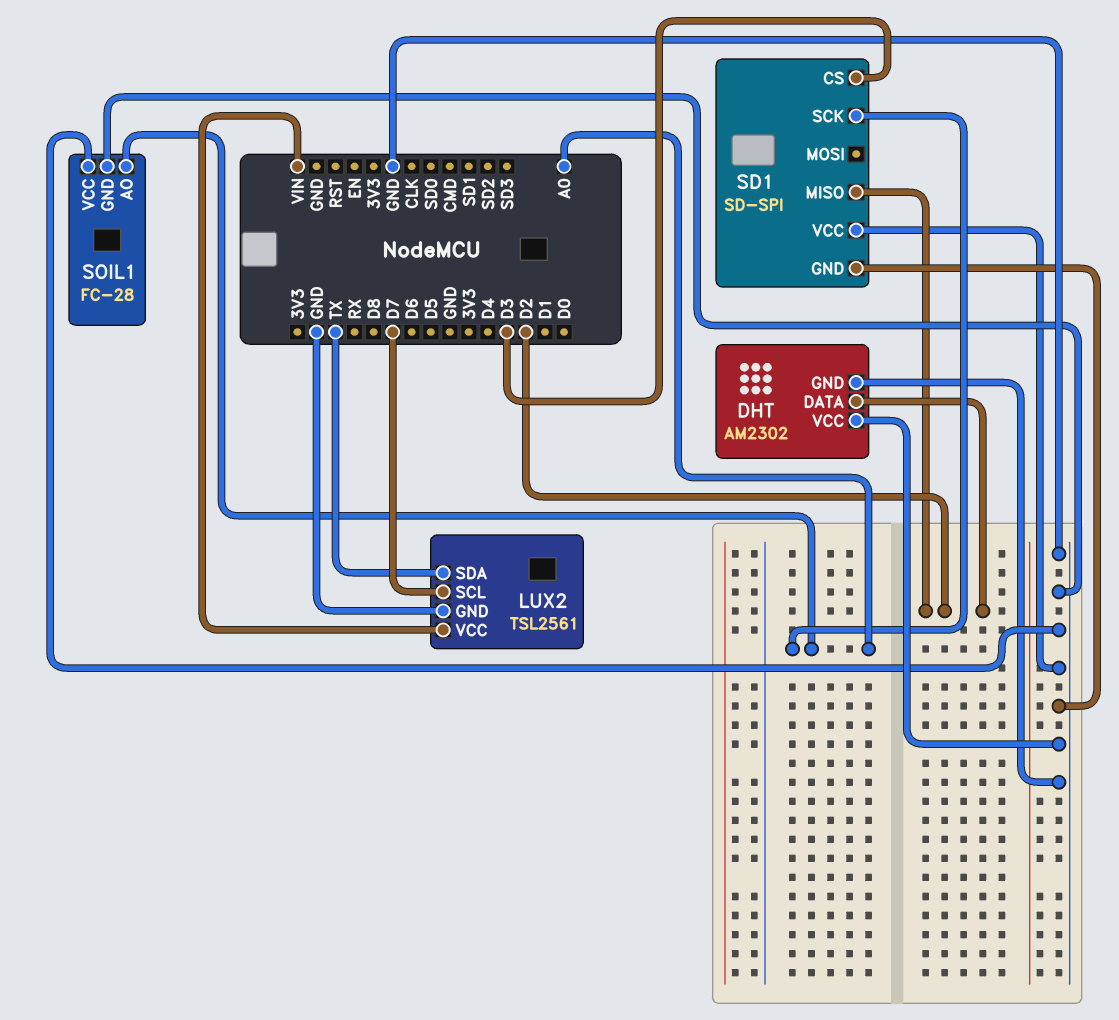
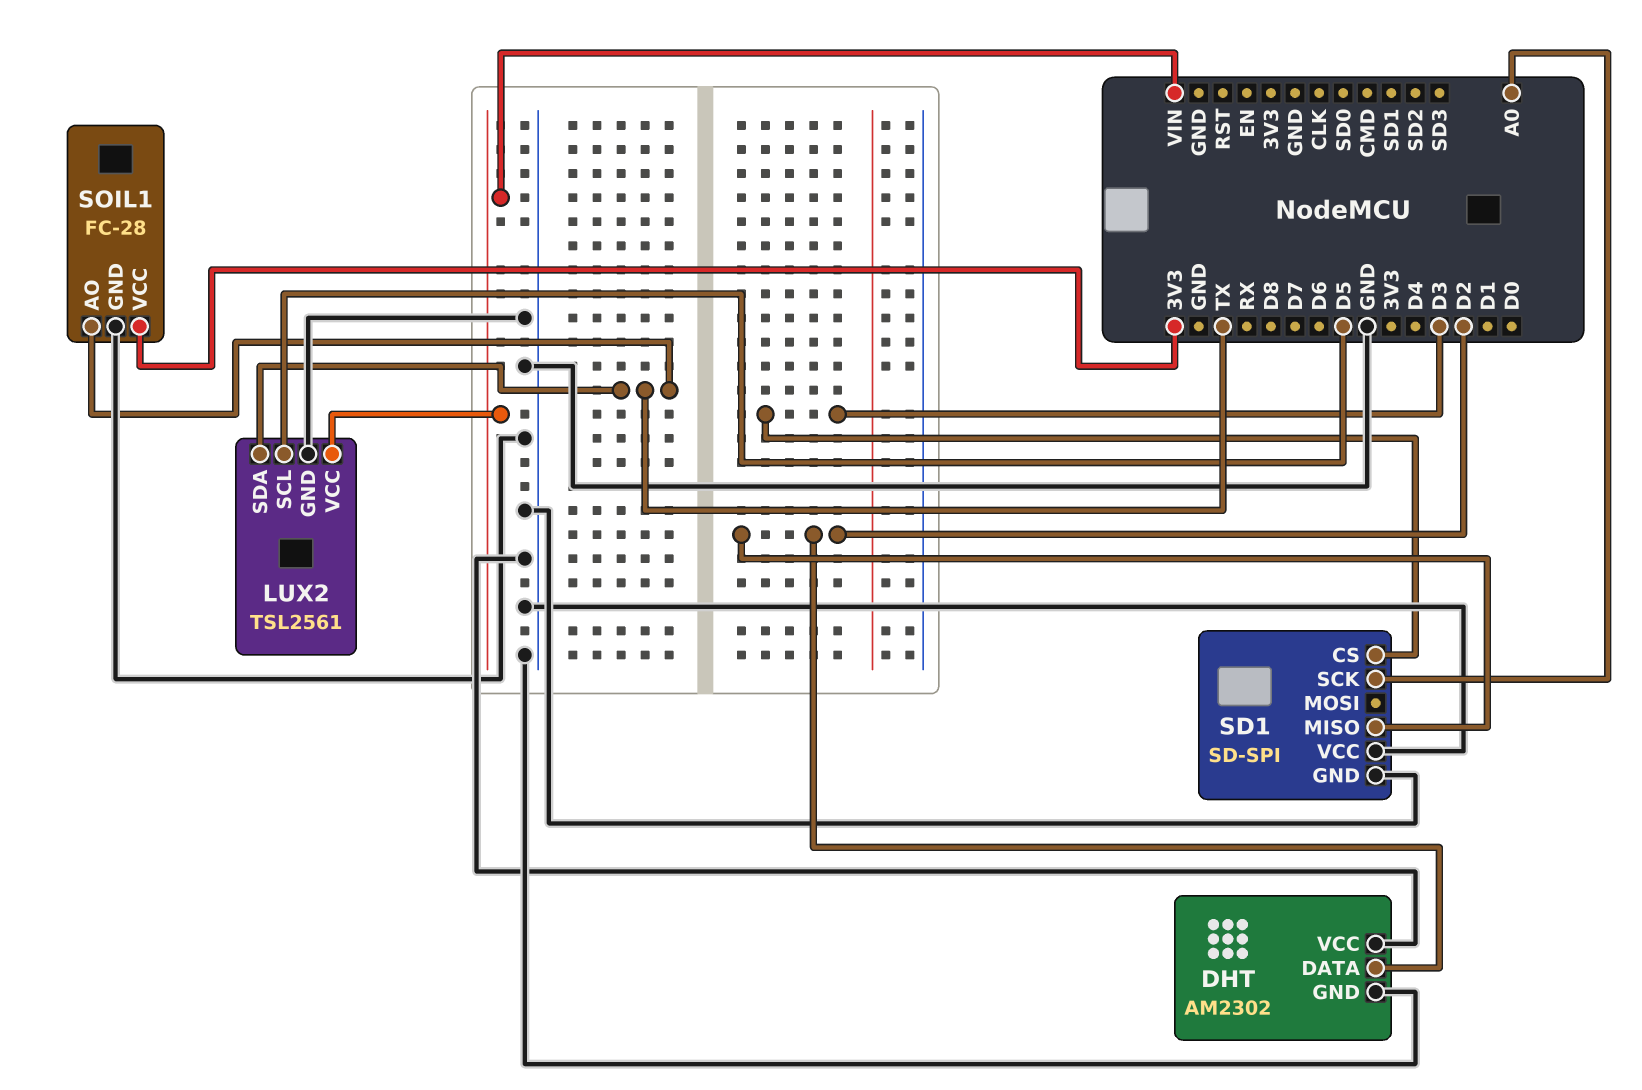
LUX2 pin SCL: D7 -> D5
SOIL1 pin AO: A0 -> TX
SOIL1 pin VCC: GND -> 3V3

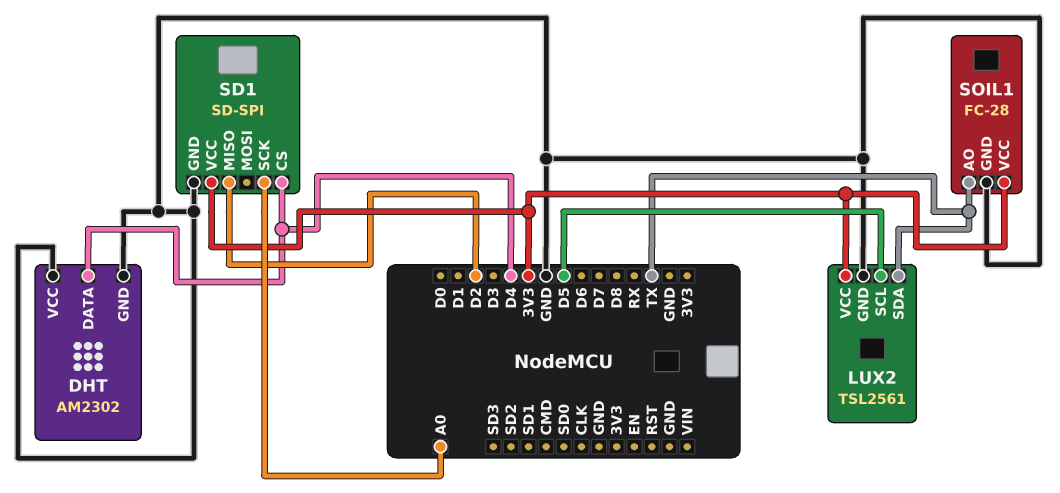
DHT pin DATA: D2 -> D4
LUX2 pin VCC: VIN -> 3V3
SD1 pin CS: D3 -> D4
SD1 pin VCC: GND -> 3V3

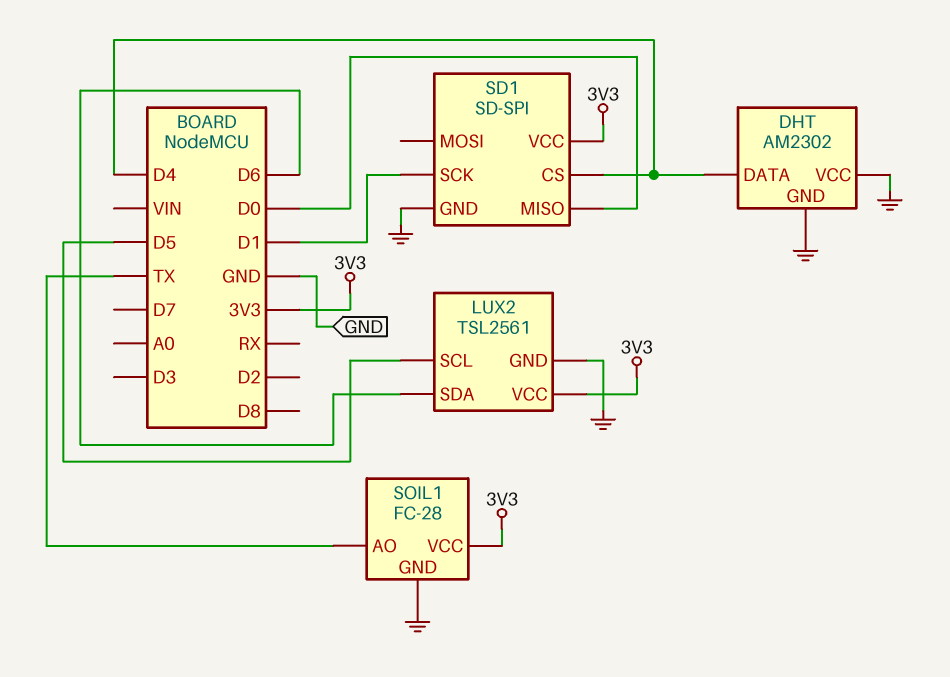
LUX2 pin SDA: TX -> D6
SD1 pin MISO: D2 -> D0
SD1 pin SCK: A0 -> D1

